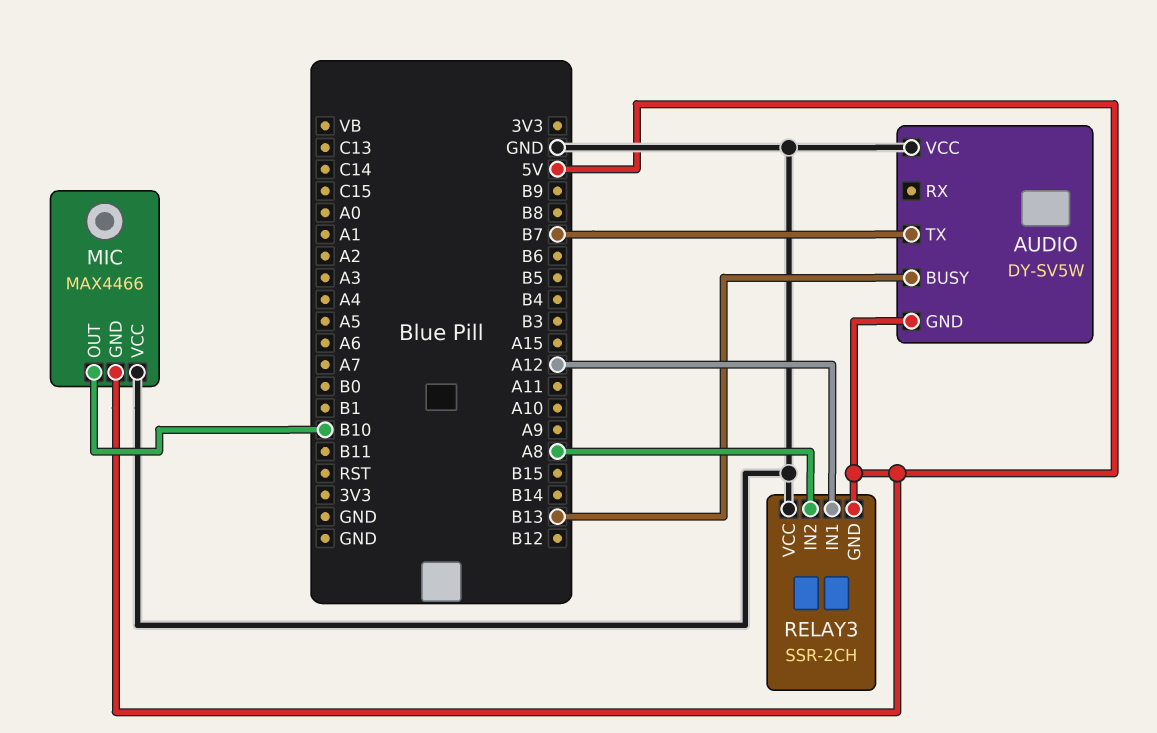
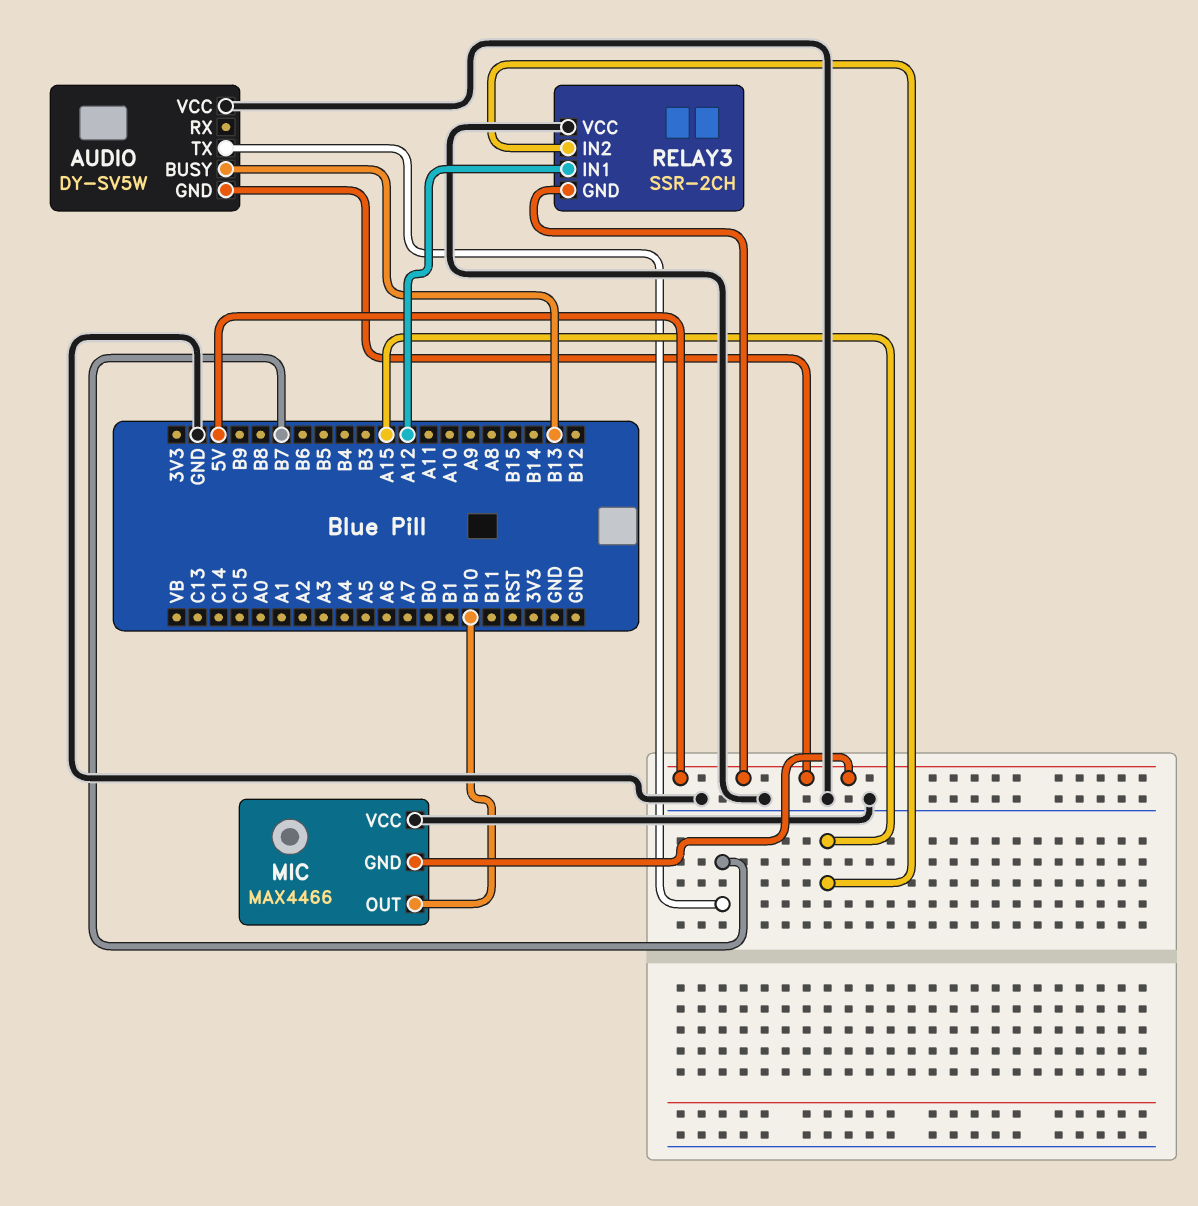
RELAY3 pin IN2: A8 -> A15

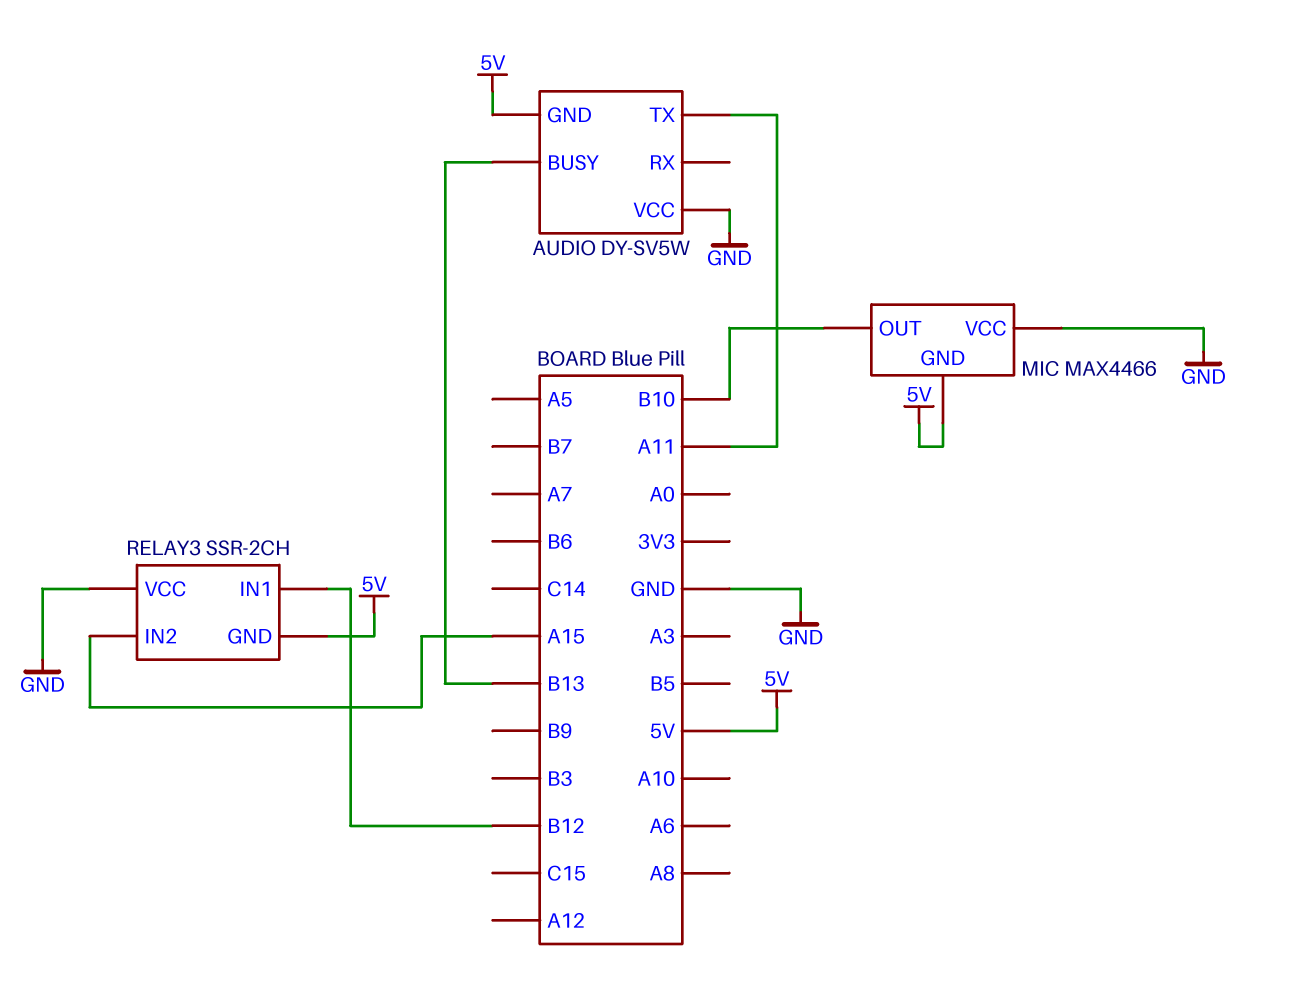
AUDIO pin TX: B7 -> A11
RELAY3 pin IN1: A12 -> B12

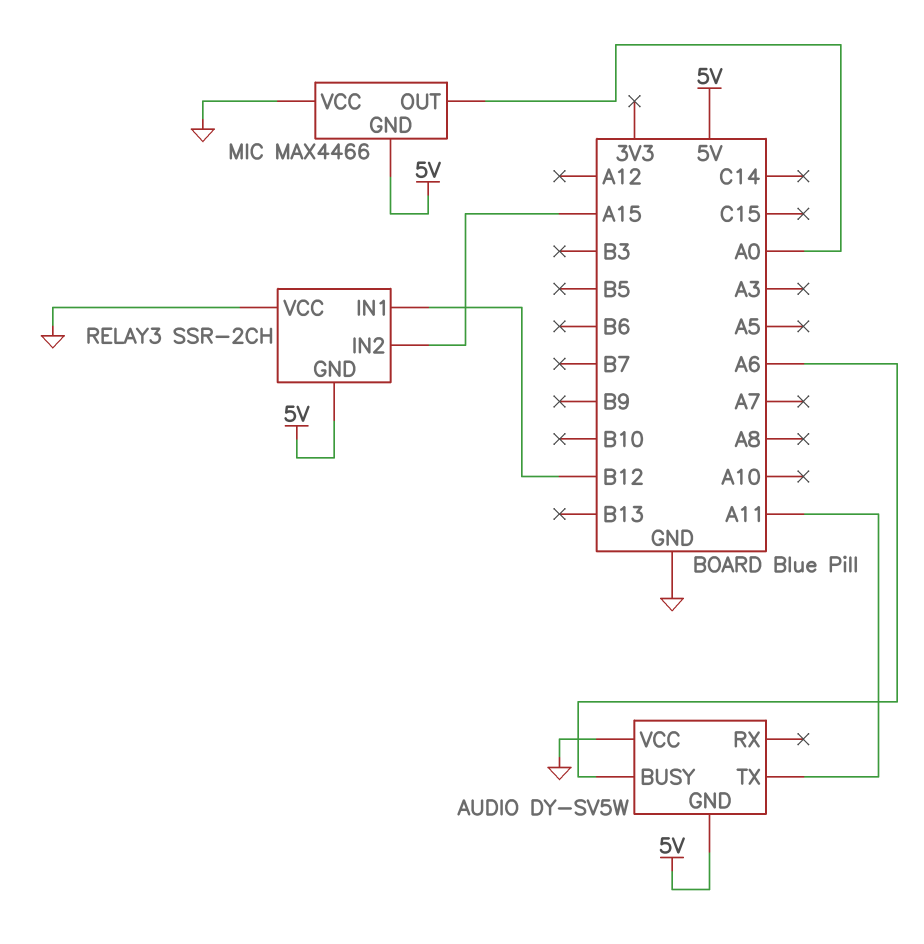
AUDIO pin BUSY: B13 -> A6
MIC pin OUT: B10 -> A0

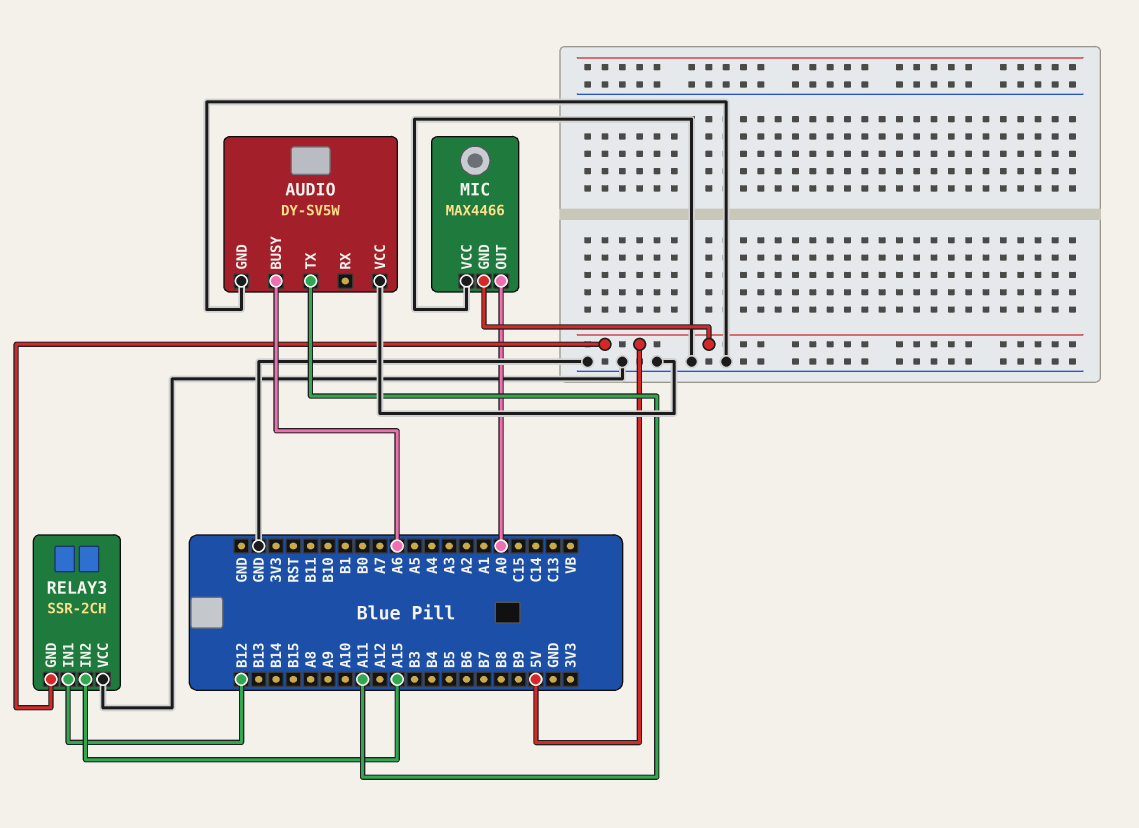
AUDIO pin GND: 5V -> GND

